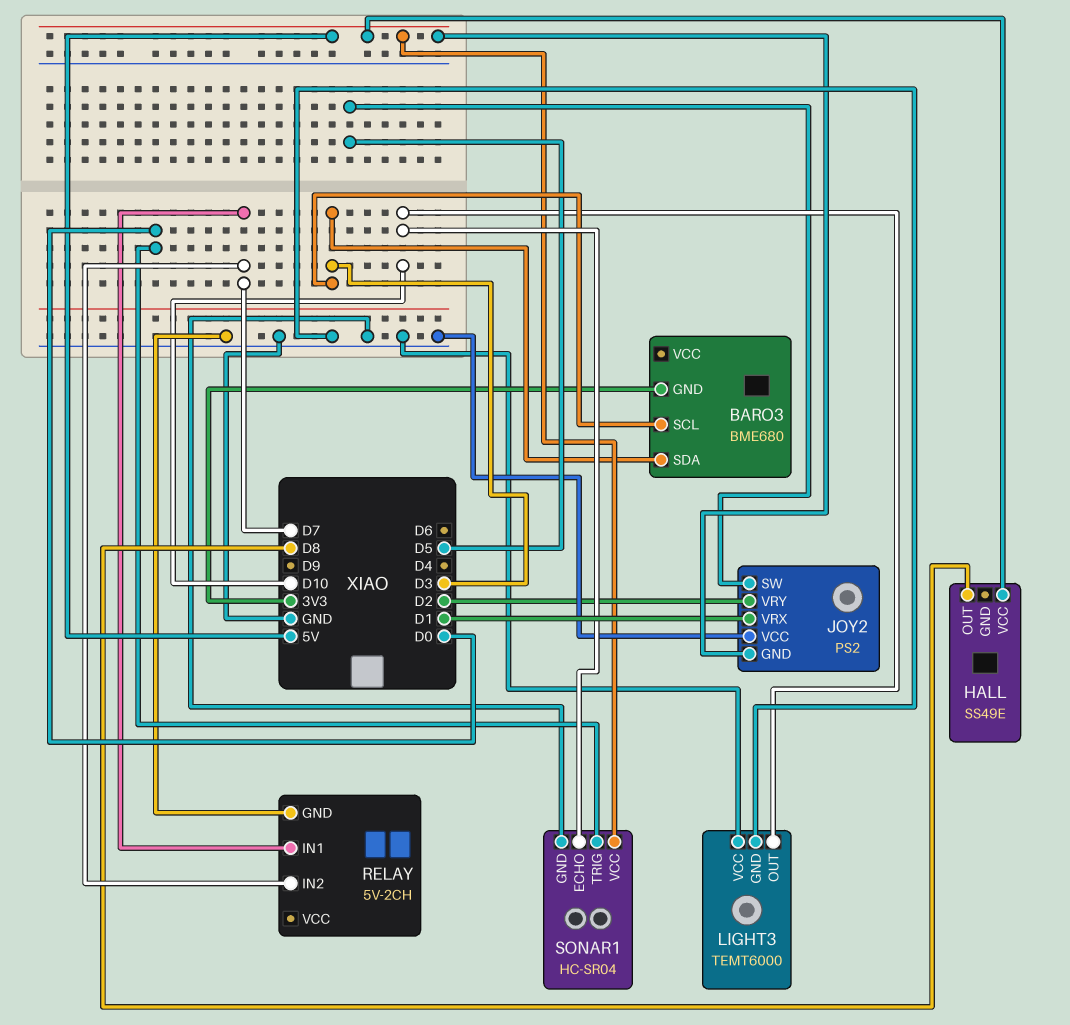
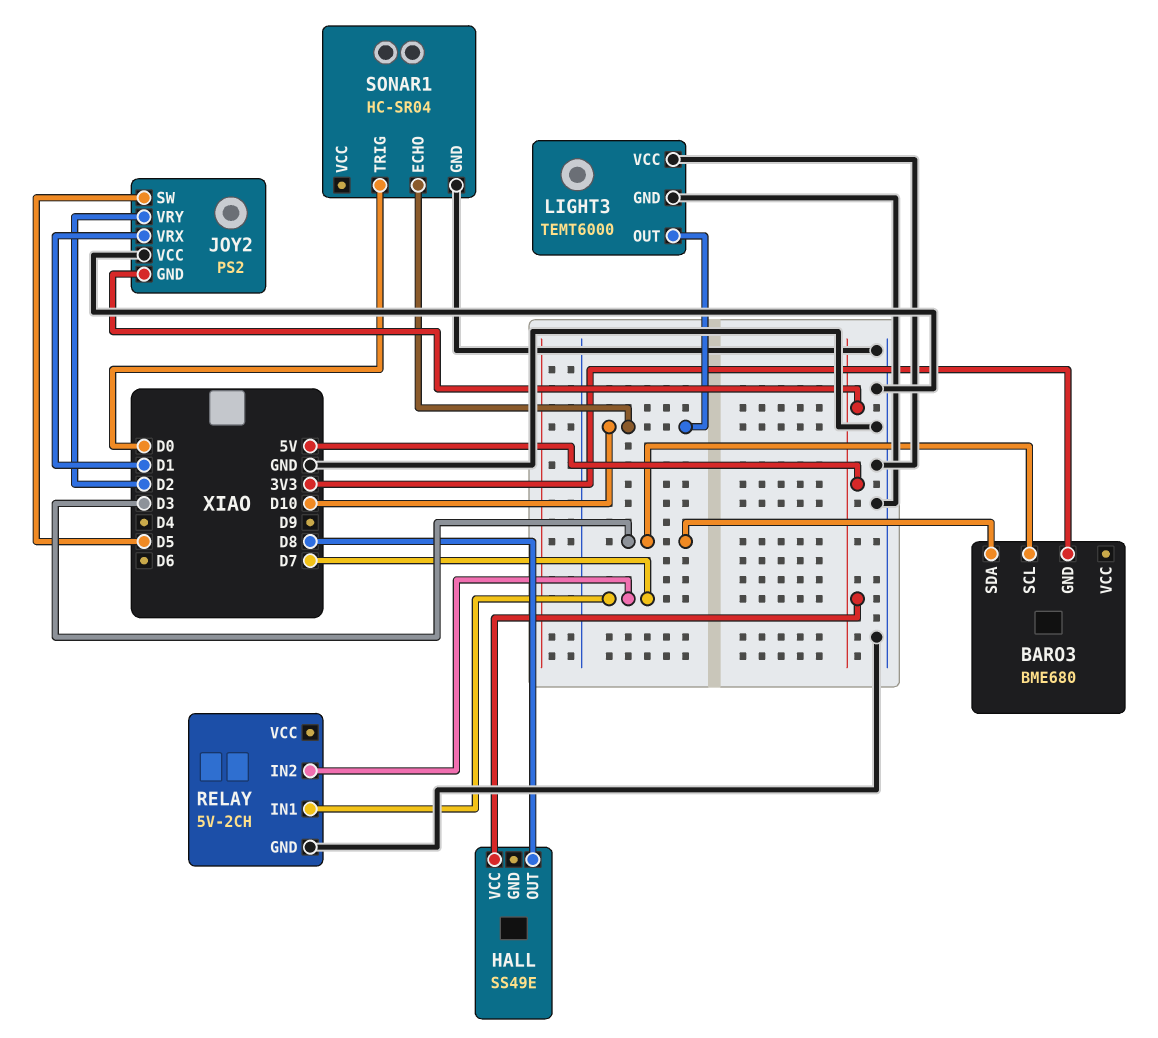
SONAR1 pin VCC: 5V -> none

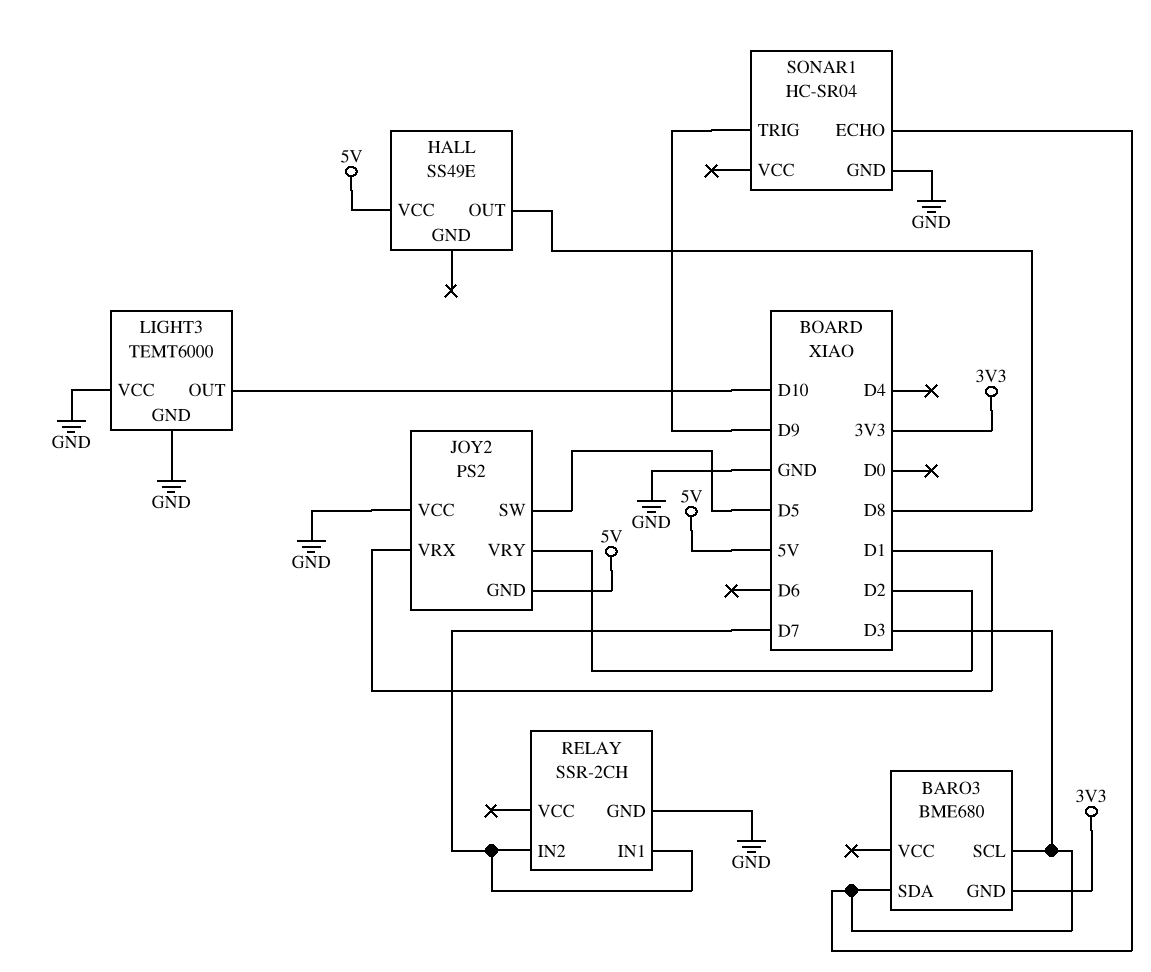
RELAY: 5V-2CH -> SSR-2CH
SONAR1 pin ECHO: D10 -> D3
SONAR1 pin TRIG: D0 -> D9

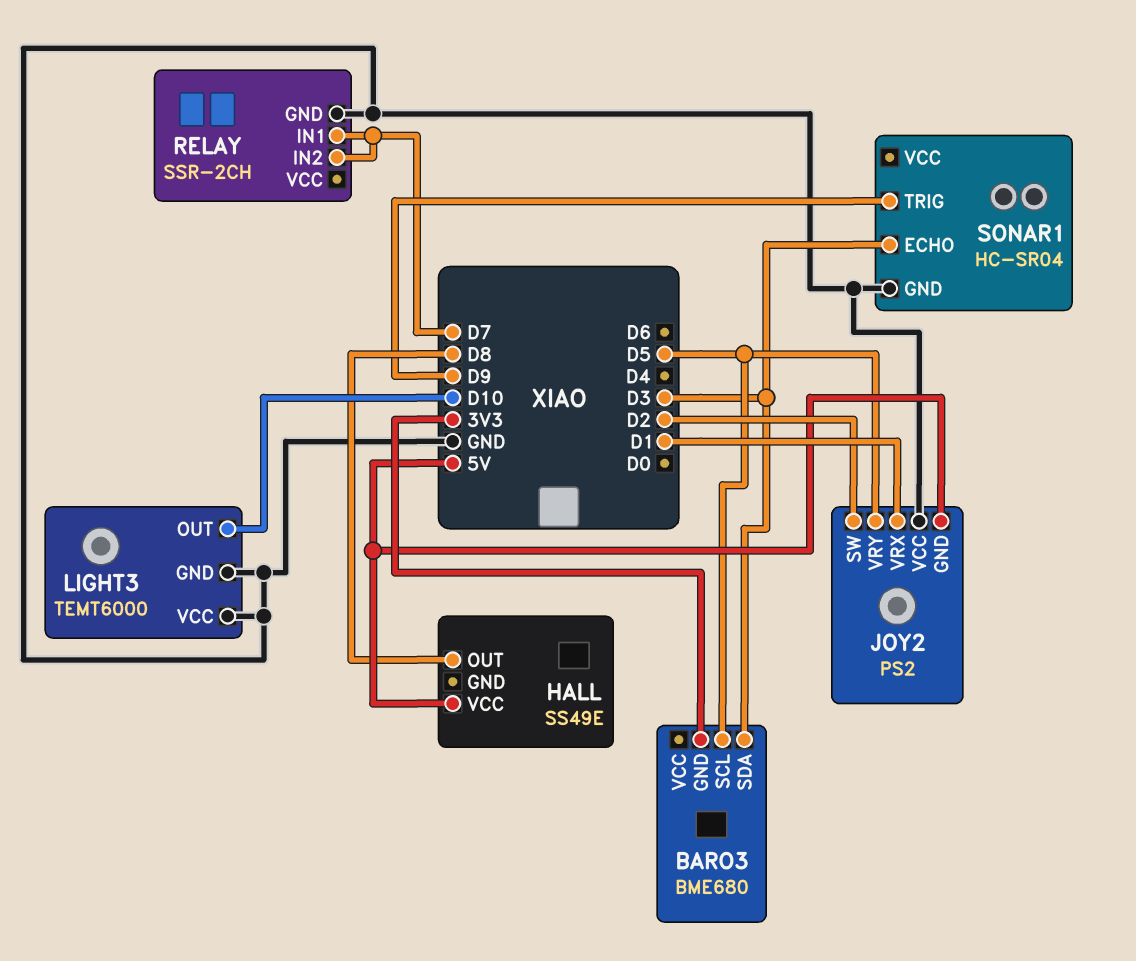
BARO3 pin SCL: D3 -> D5
JOY2 pin SW: D5 -> D2
JOY2 pin VRY: D2 -> D5

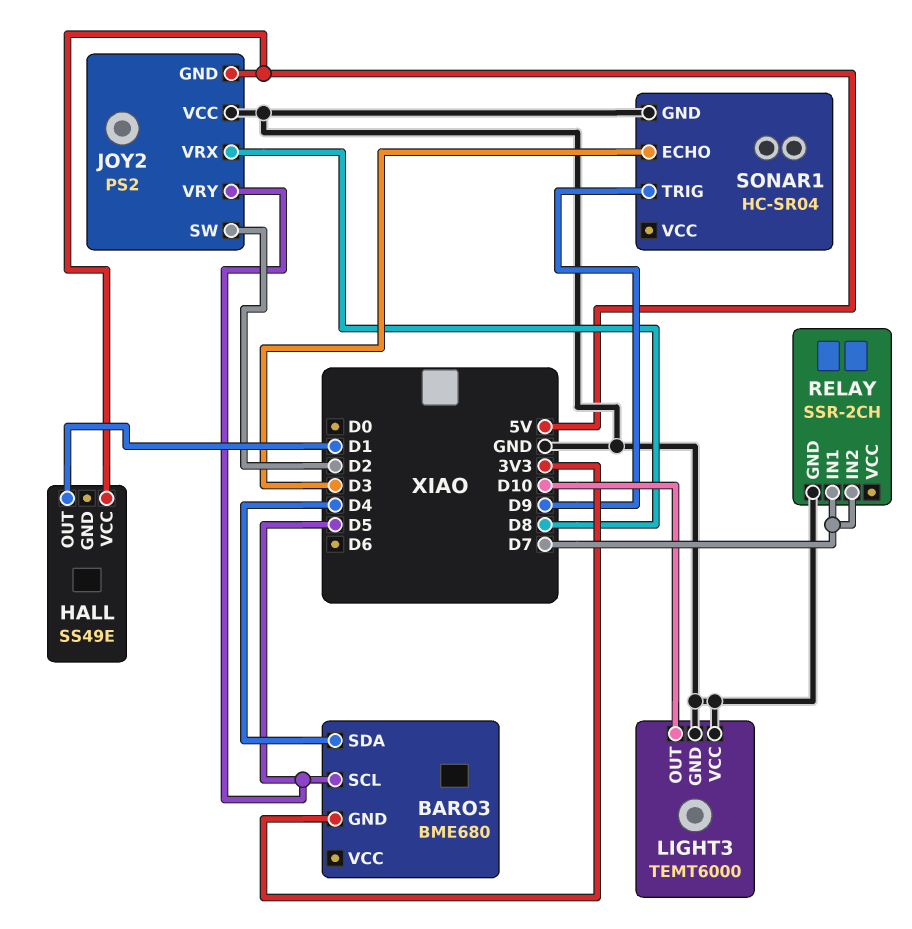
BARO3 pin SDA: D3 -> D4
HALL pin OUT: D8 -> D1
JOY2 pin VRX: D1 -> D8

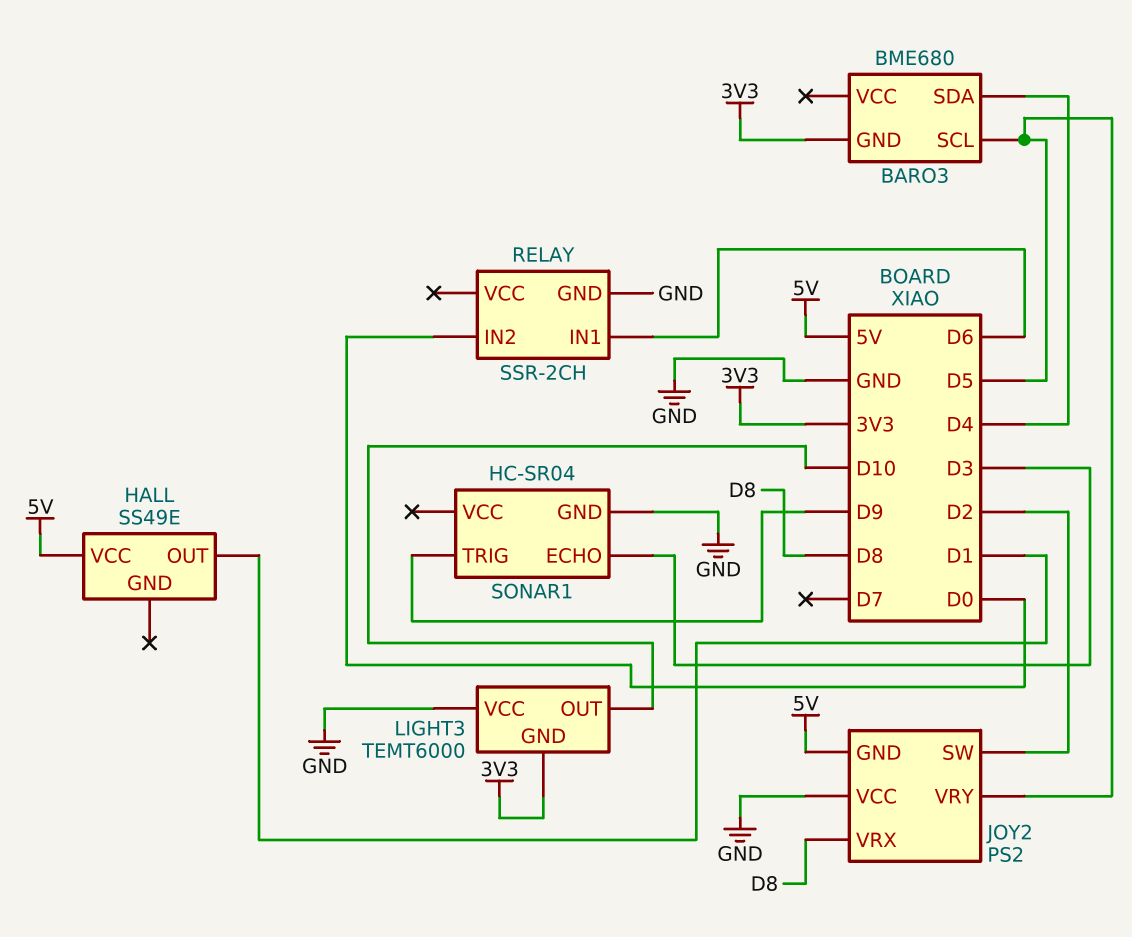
LIGHT3 pin GND: GND -> 3V3
RELAY pin IN1: D7 -> D6
RELAY pin IN2: D7 -> D0

